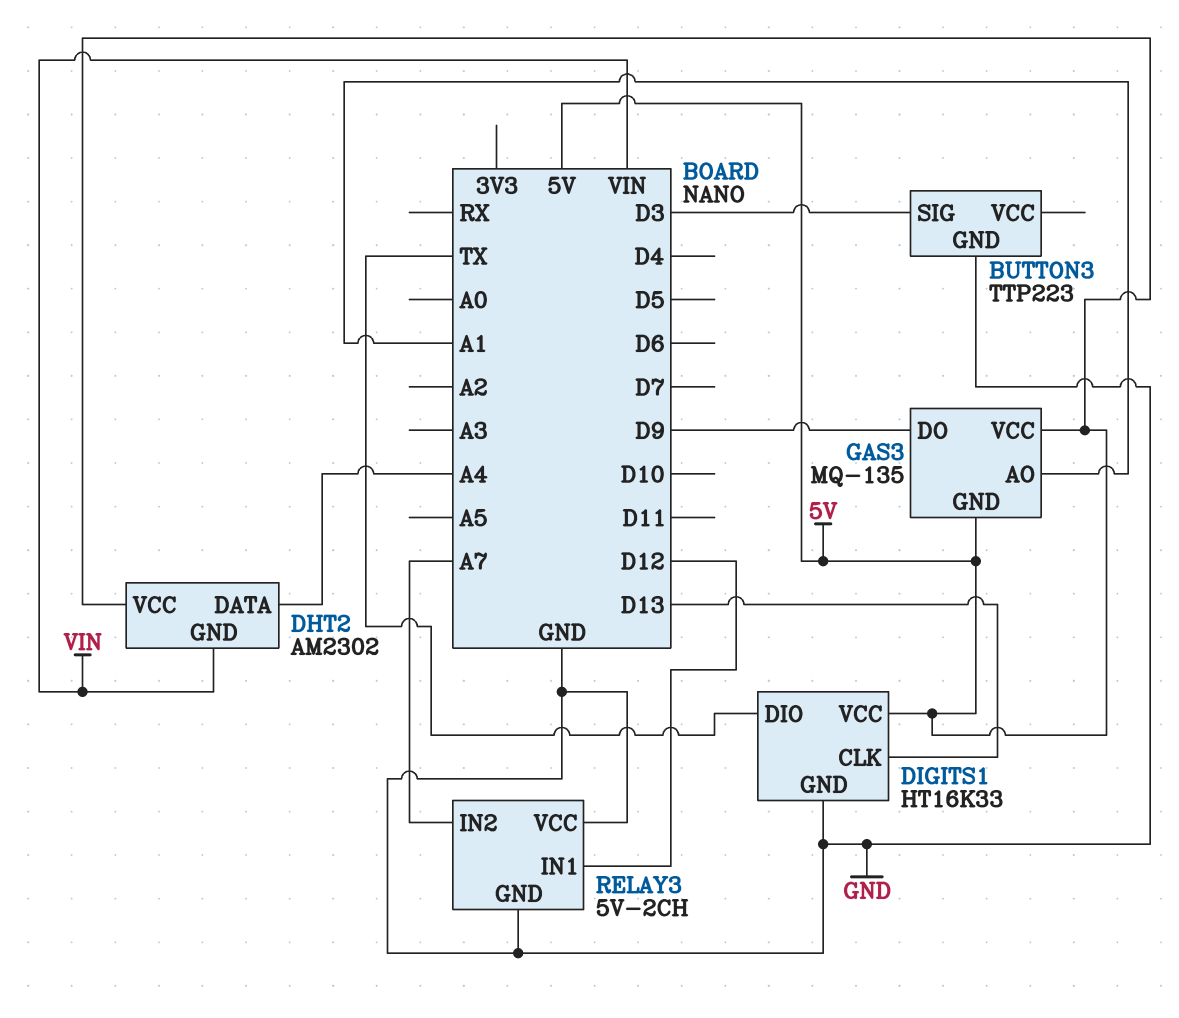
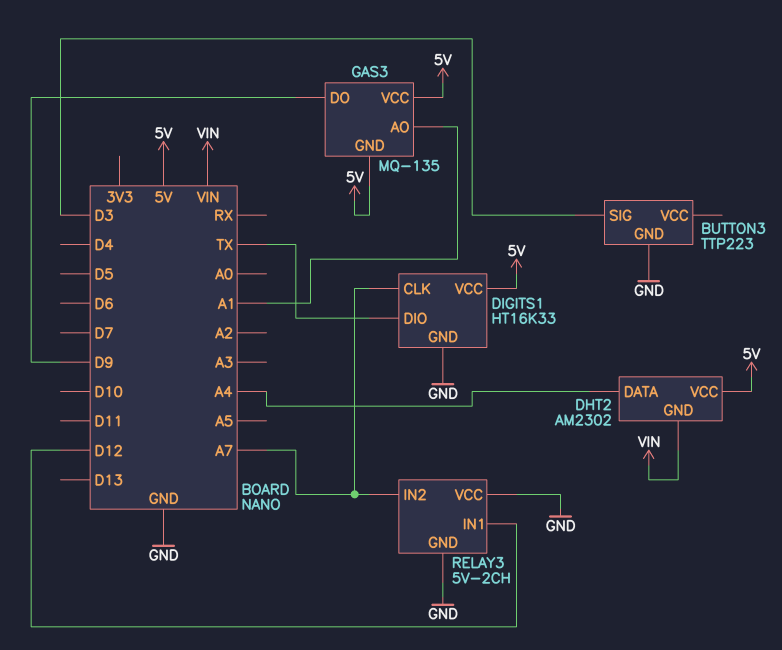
DIGITS1 pin CLK: D13 -> A7

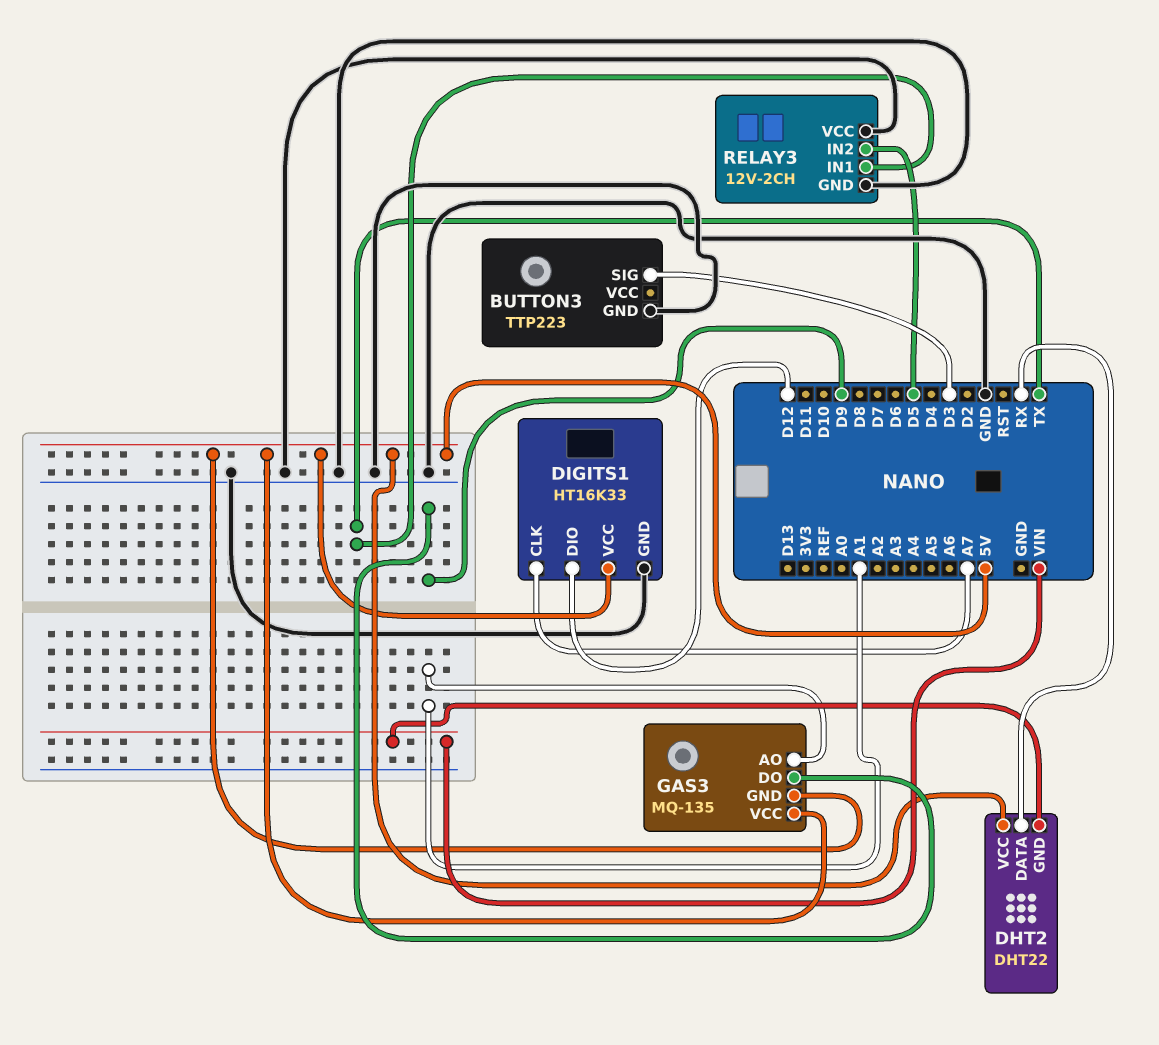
DHT2: AM2302 -> DHT22
DHT2 pin DATA: A4 -> RX
DIGITS1 pin DIO: TX -> D12
RELAY3: 5V-2CH -> 12V-2CH
RELAY3 pin IN1: D12 -> TX
RELAY3 pin IN2: A7 -> D5

